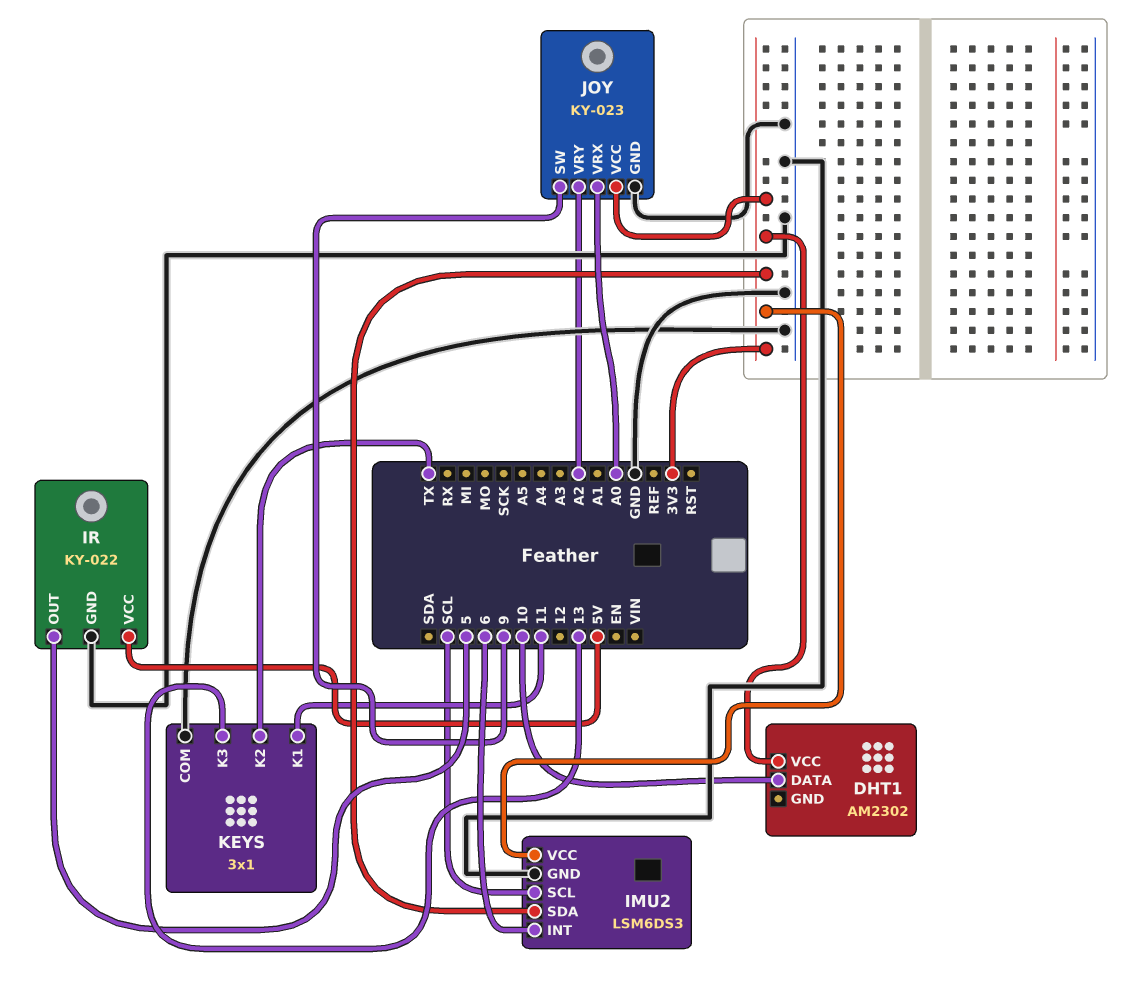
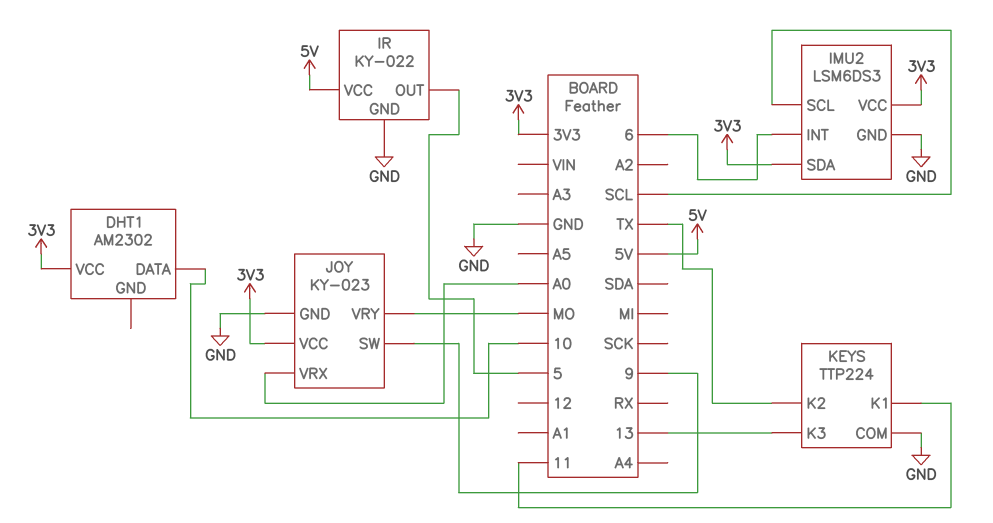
JOY pin VRY: A2 -> MO
KEYS: 3x1 -> TTP224

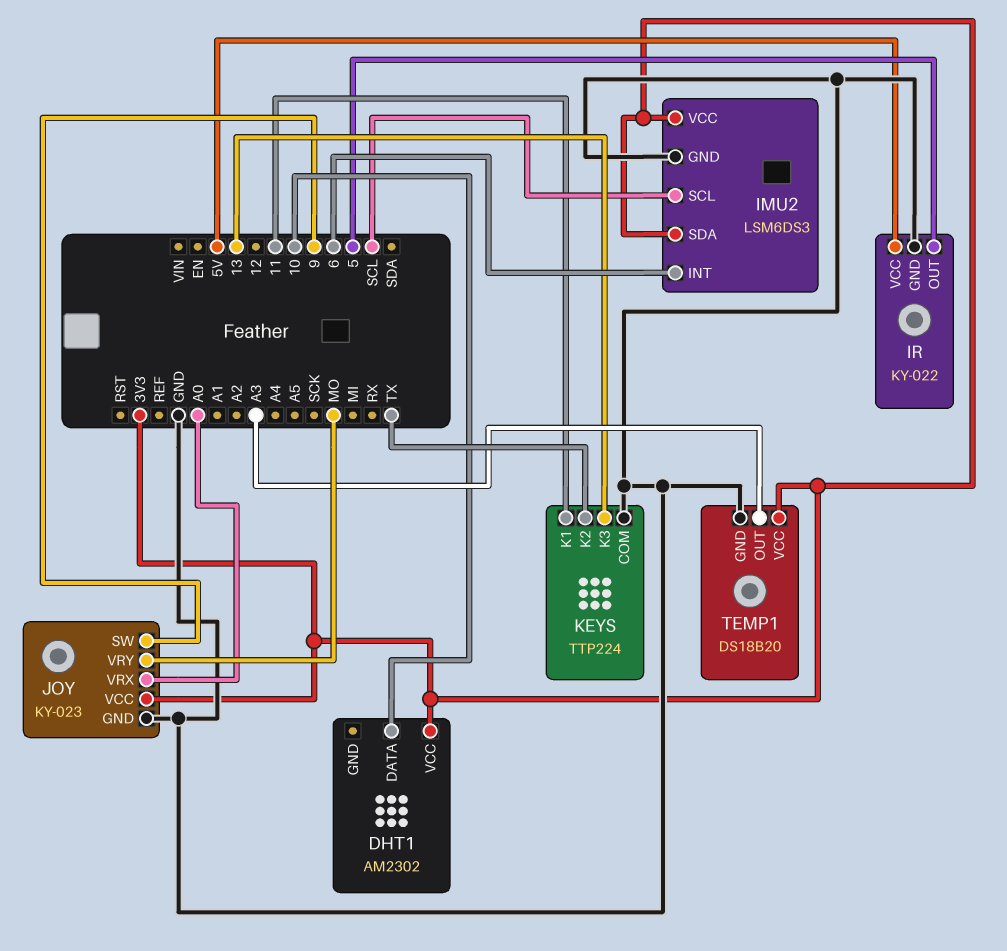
TEMP1: none -> DS18B20
TEMP1 pin GND: none -> GND
TEMP1 pin OUT: none -> A3
TEMP1 pin VCC: none -> 3V3

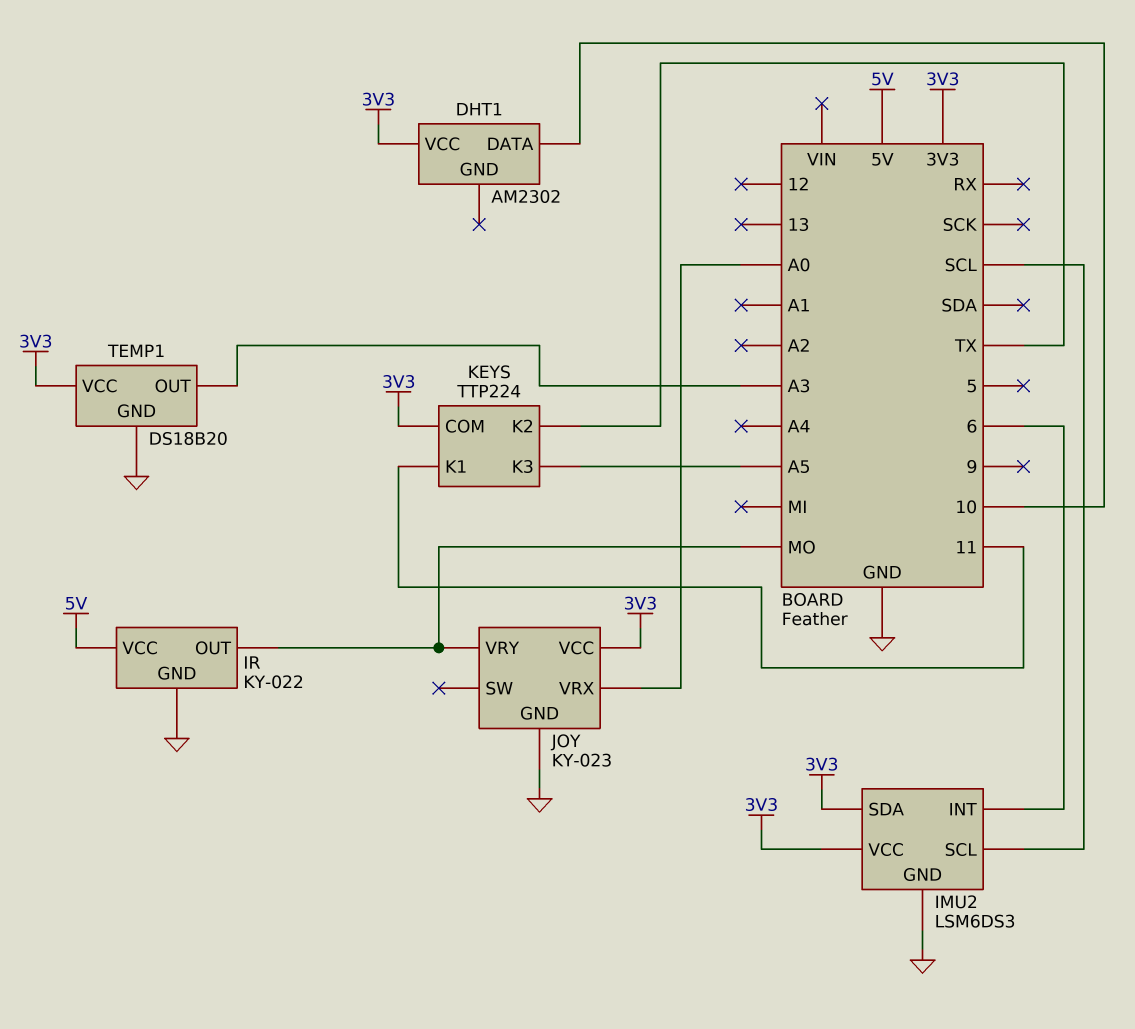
IR pin OUT: 5 -> MO
JOY pin SW: 9 -> none
KEYS pin COM: GND -> 3V3
KEYS pin K3: 13 -> A5

